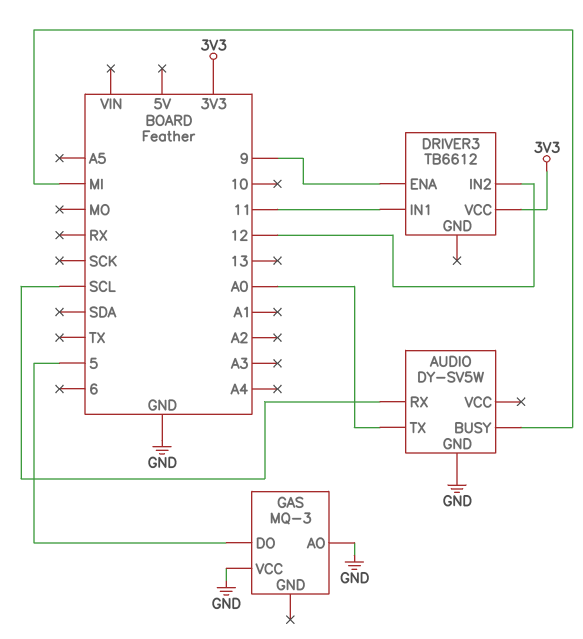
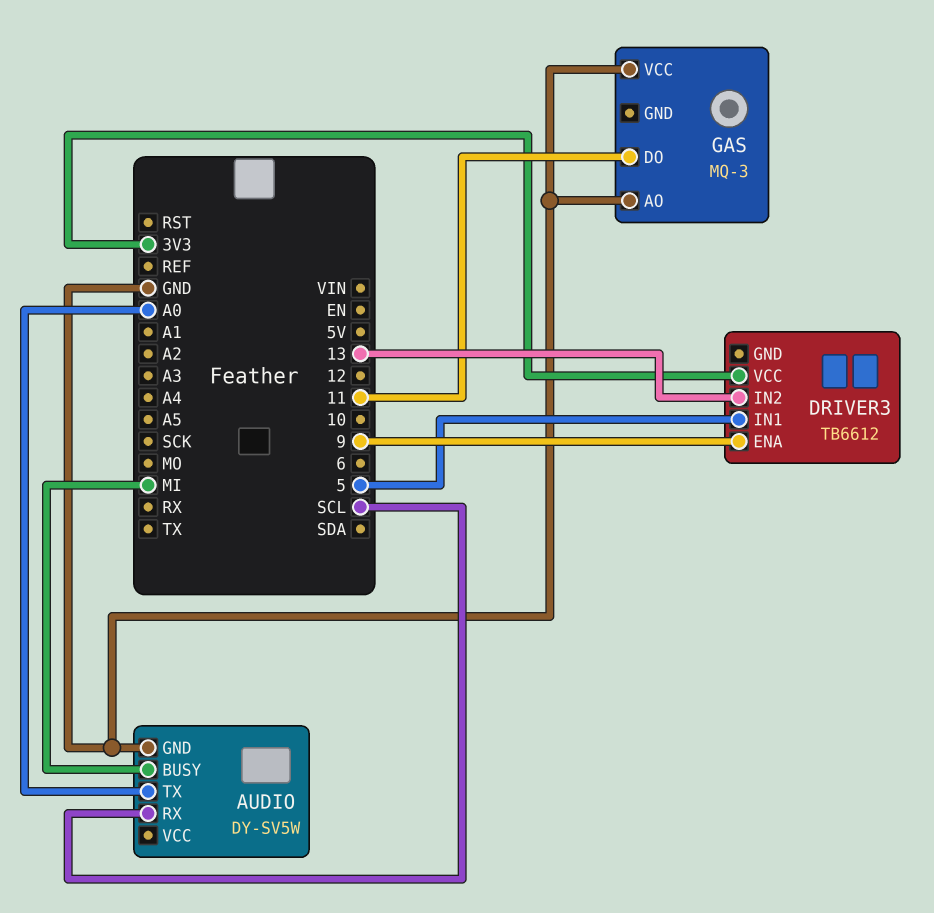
DRIVER3 pin IN1: 11 -> 5
DRIVER3 pin IN2: 12 -> 13
GAS pin DO: 5 -> 11

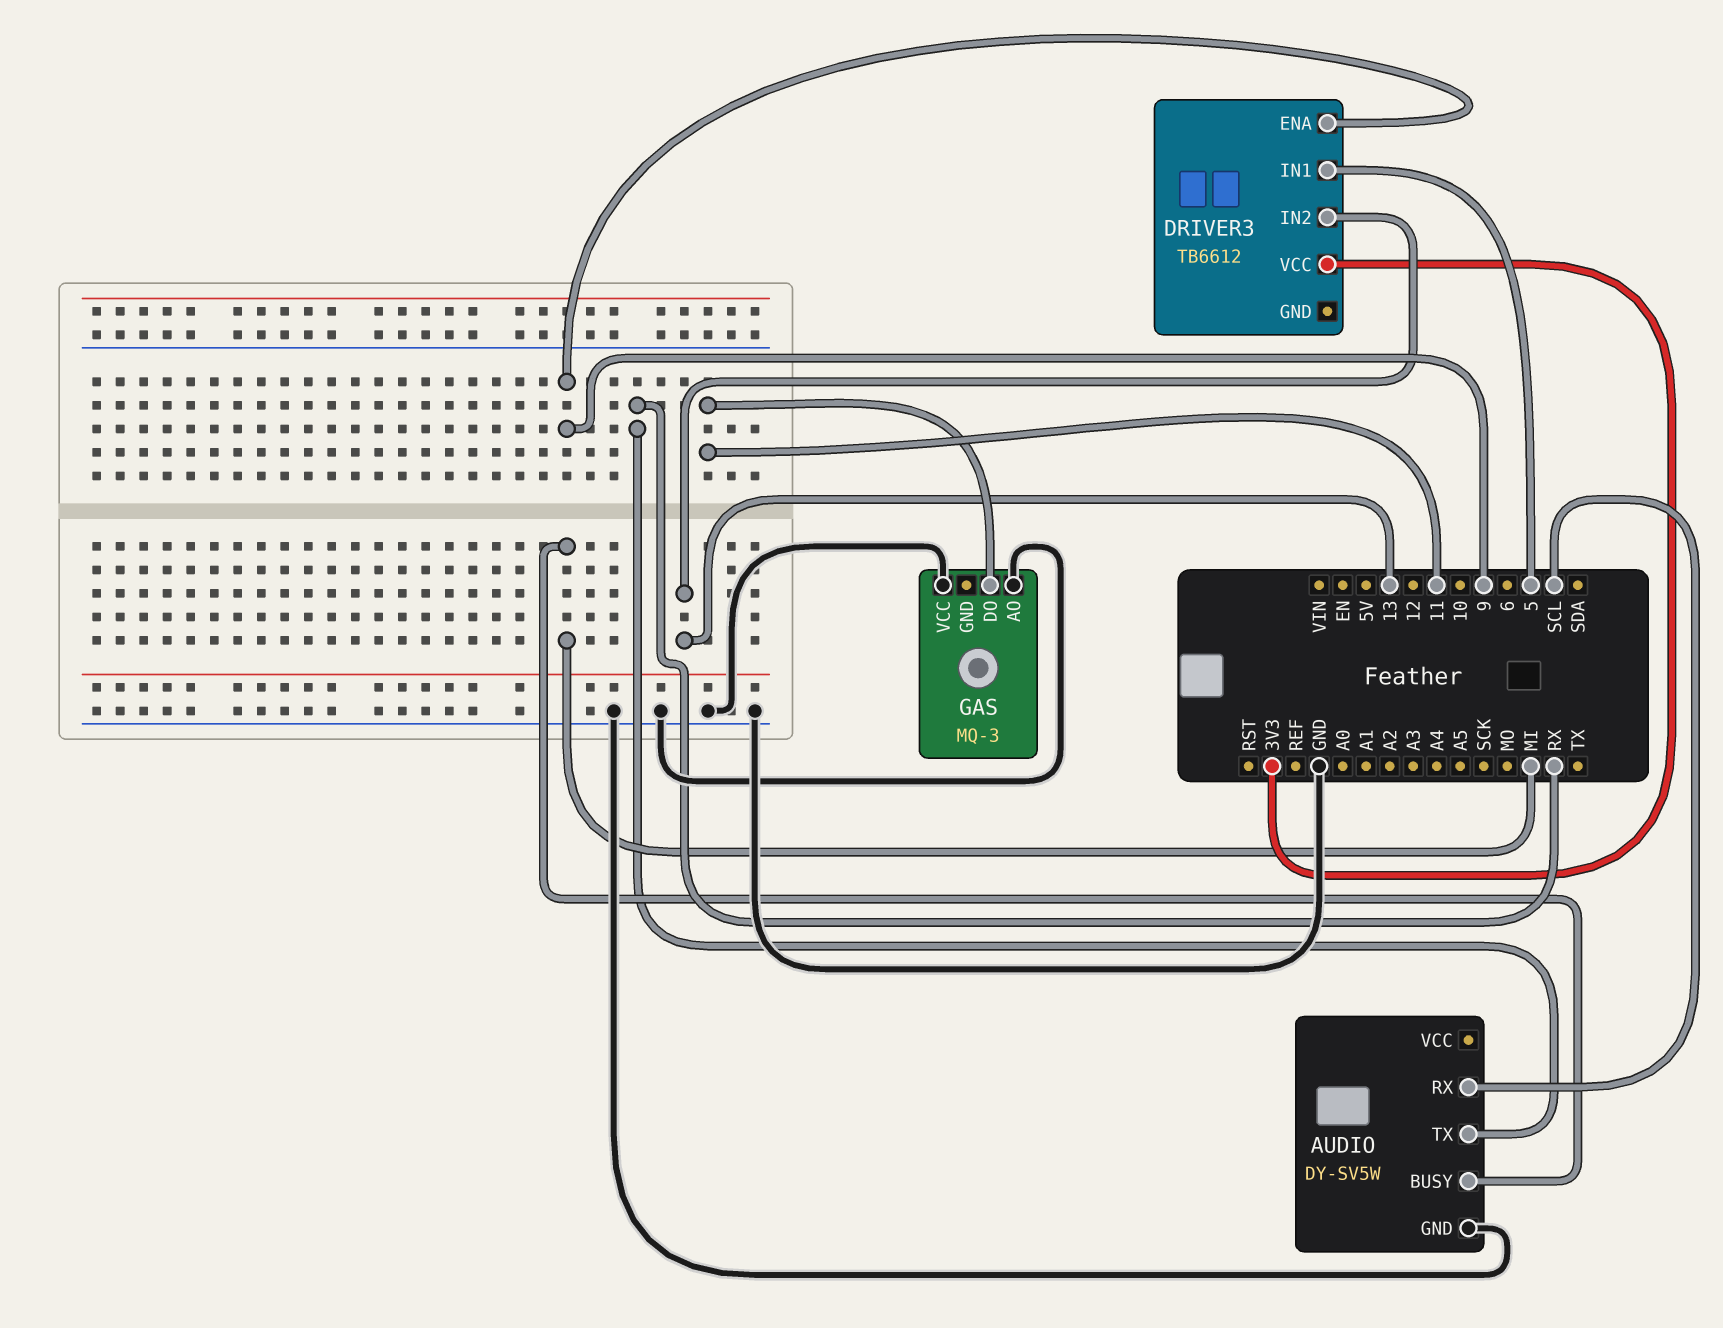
AUDIO pin TX: A0 -> RX

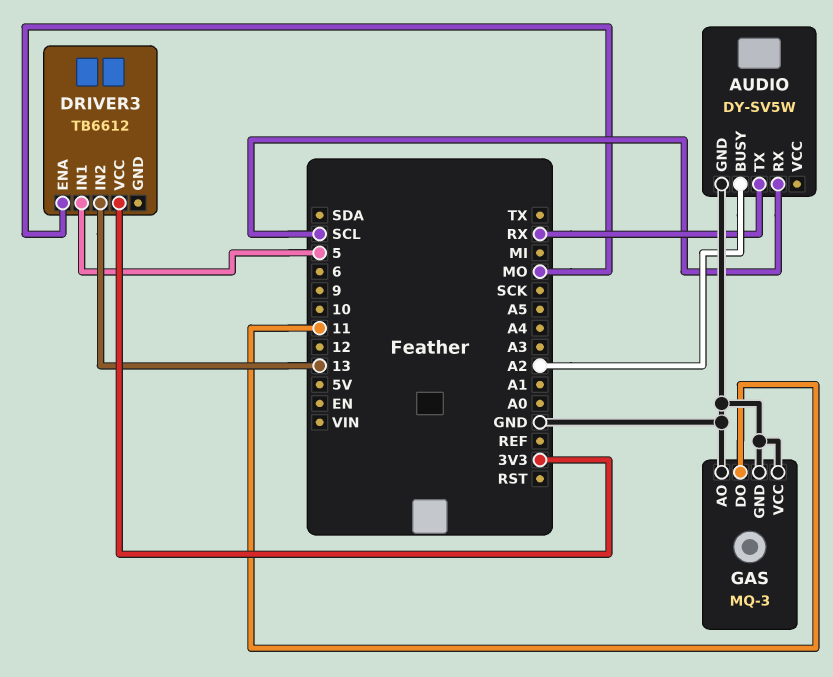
AUDIO pin BUSY: MI -> A2
DRIVER3 pin ENA: 9 -> MO
GAS pin GND: none -> GND

